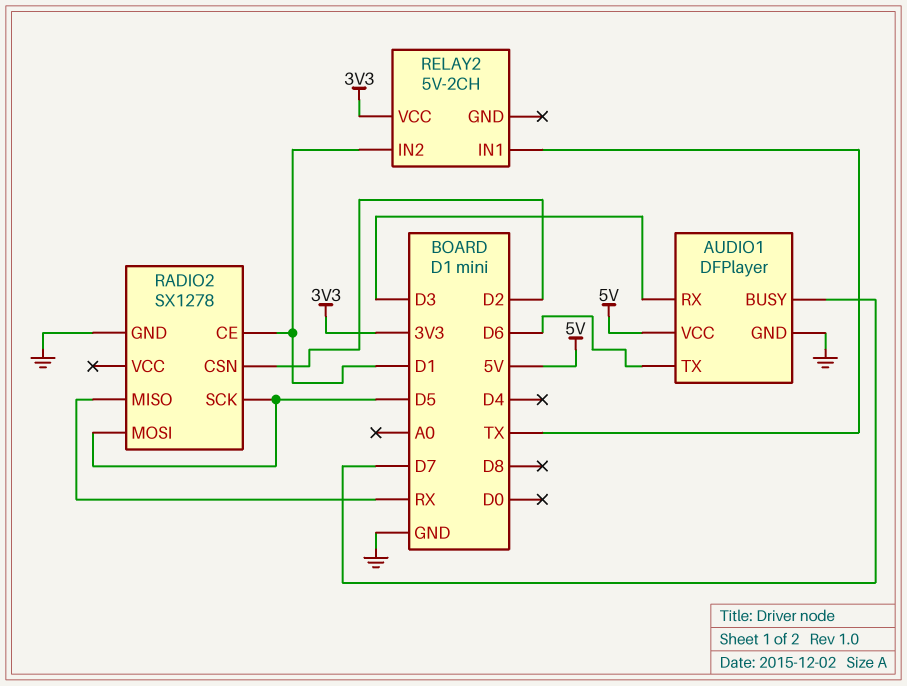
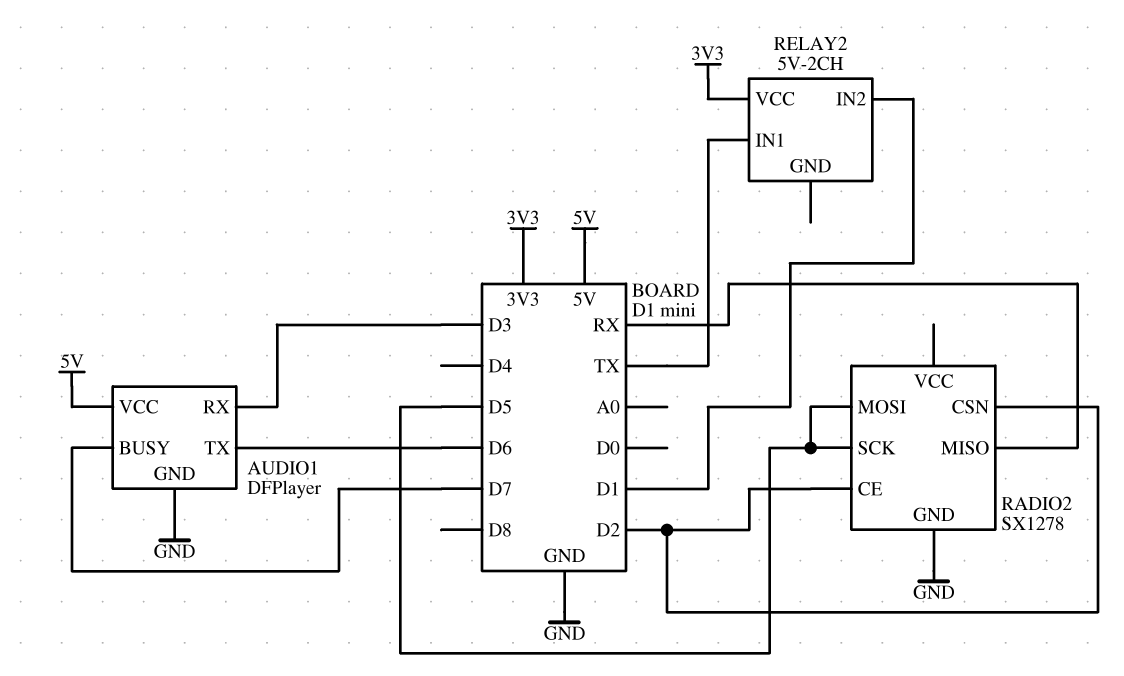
RADIO2 pin CE: D1 -> D2

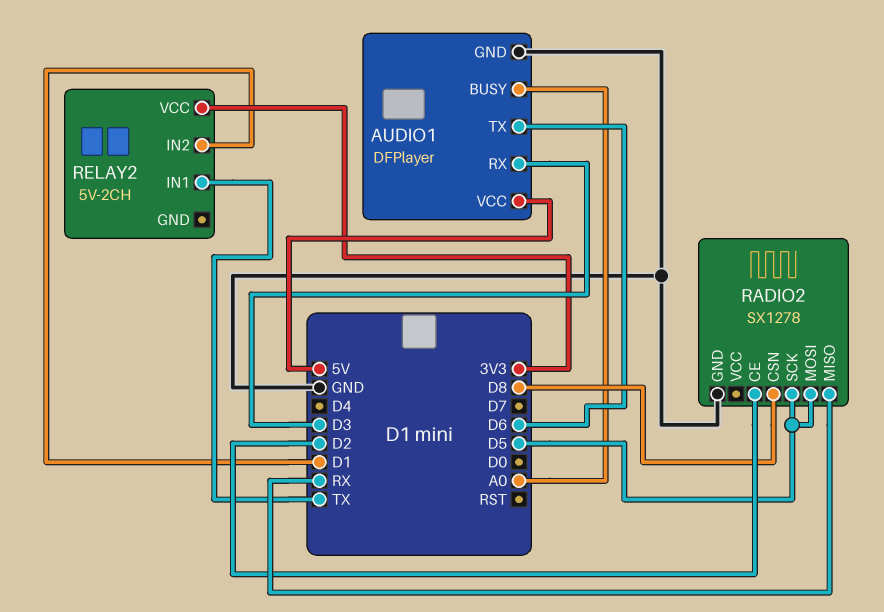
AUDIO1 pin BUSY: D7 -> A0
RADIO2 pin CSN: D2 -> D8

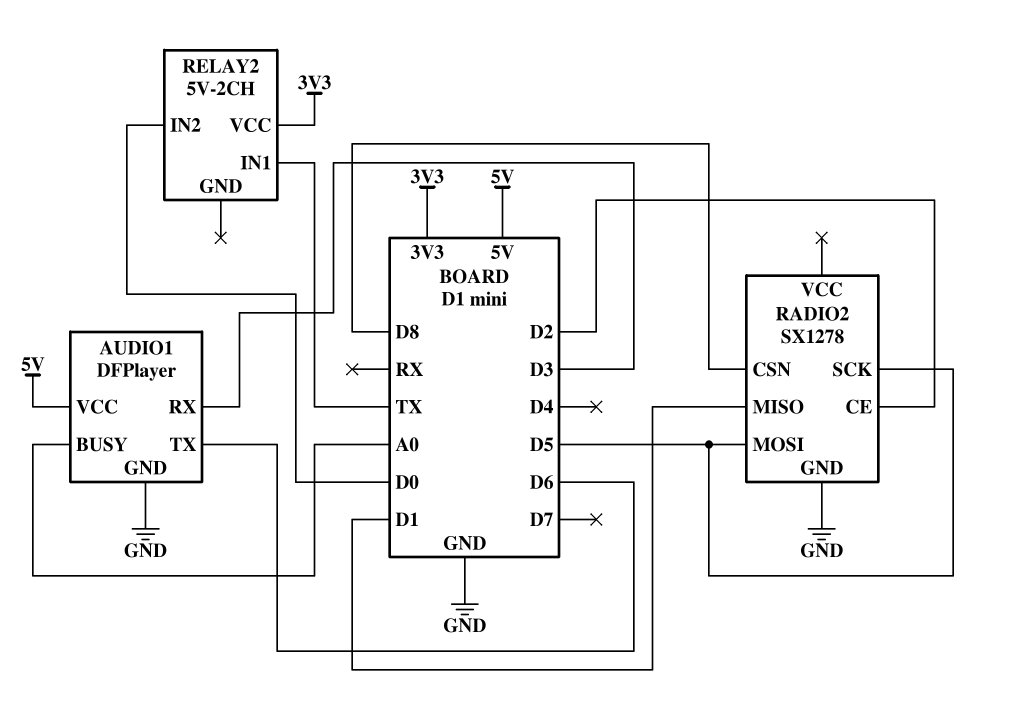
RADIO2 pin MISO: RX -> D1
RELAY2 pin IN2: D1 -> D0

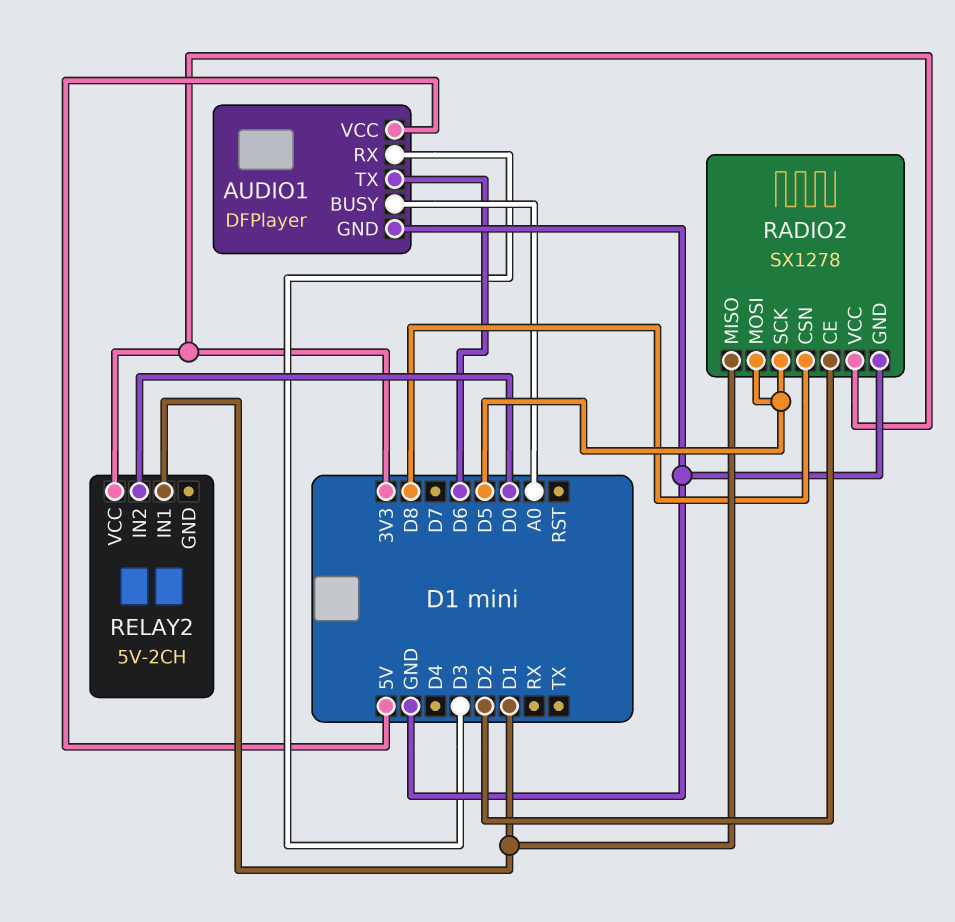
RADIO2 pin VCC: none -> 3V3
RELAY2 pin IN1: TX -> D1

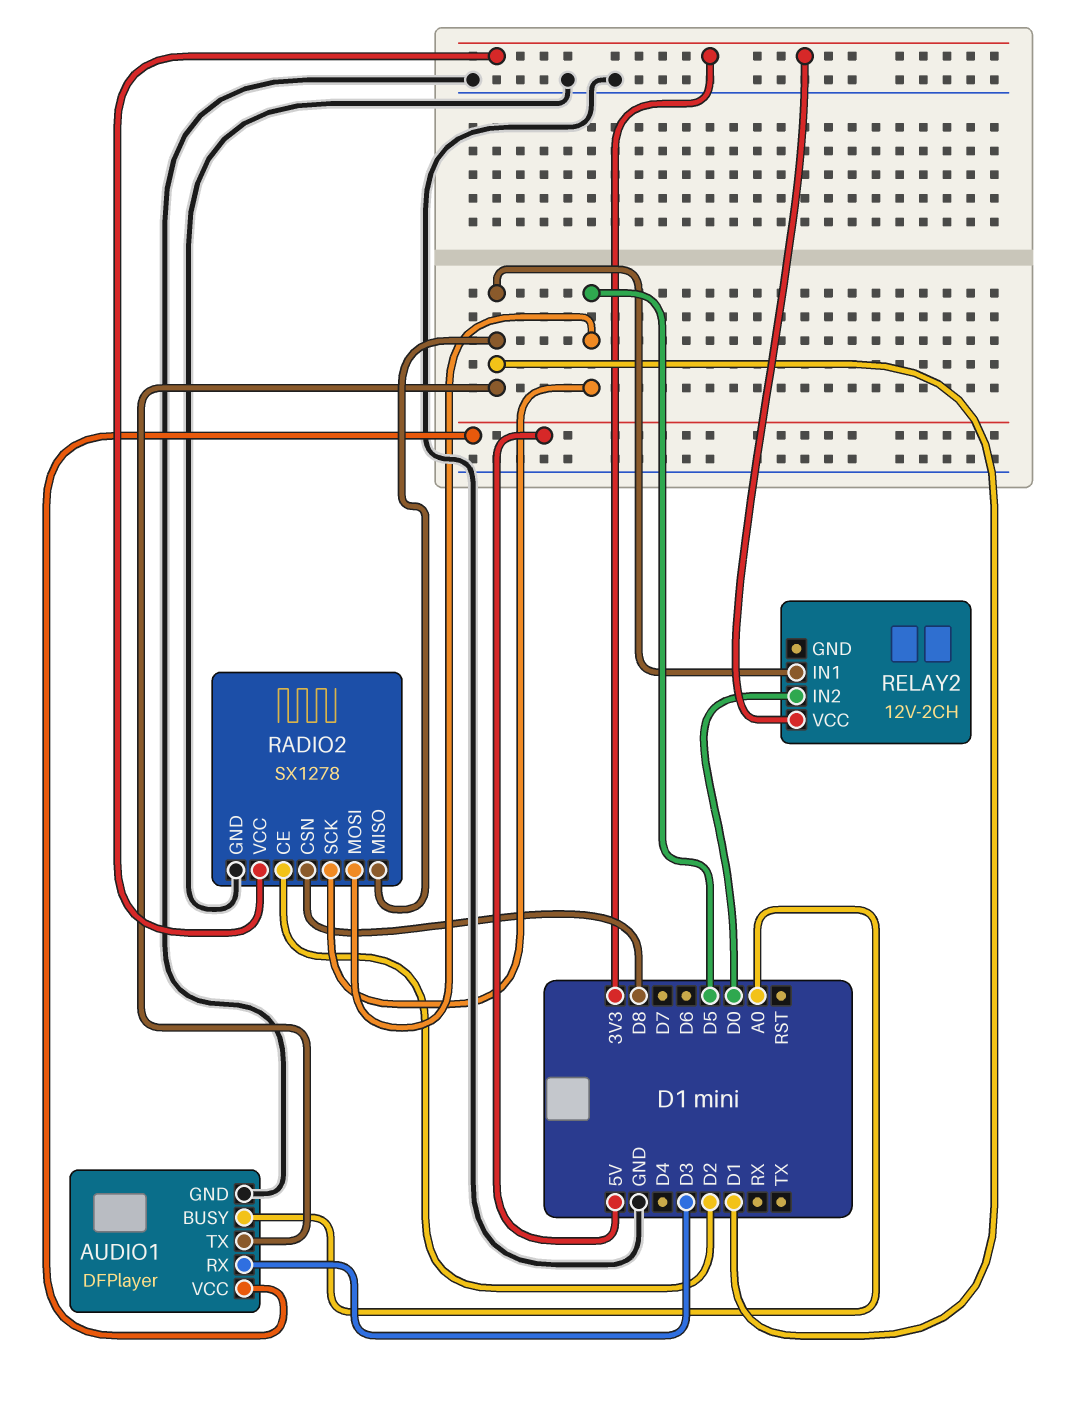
AUDIO1 pin TX: D6 -> D1
RELAY2: 5V-2CH -> 12V-2CH

